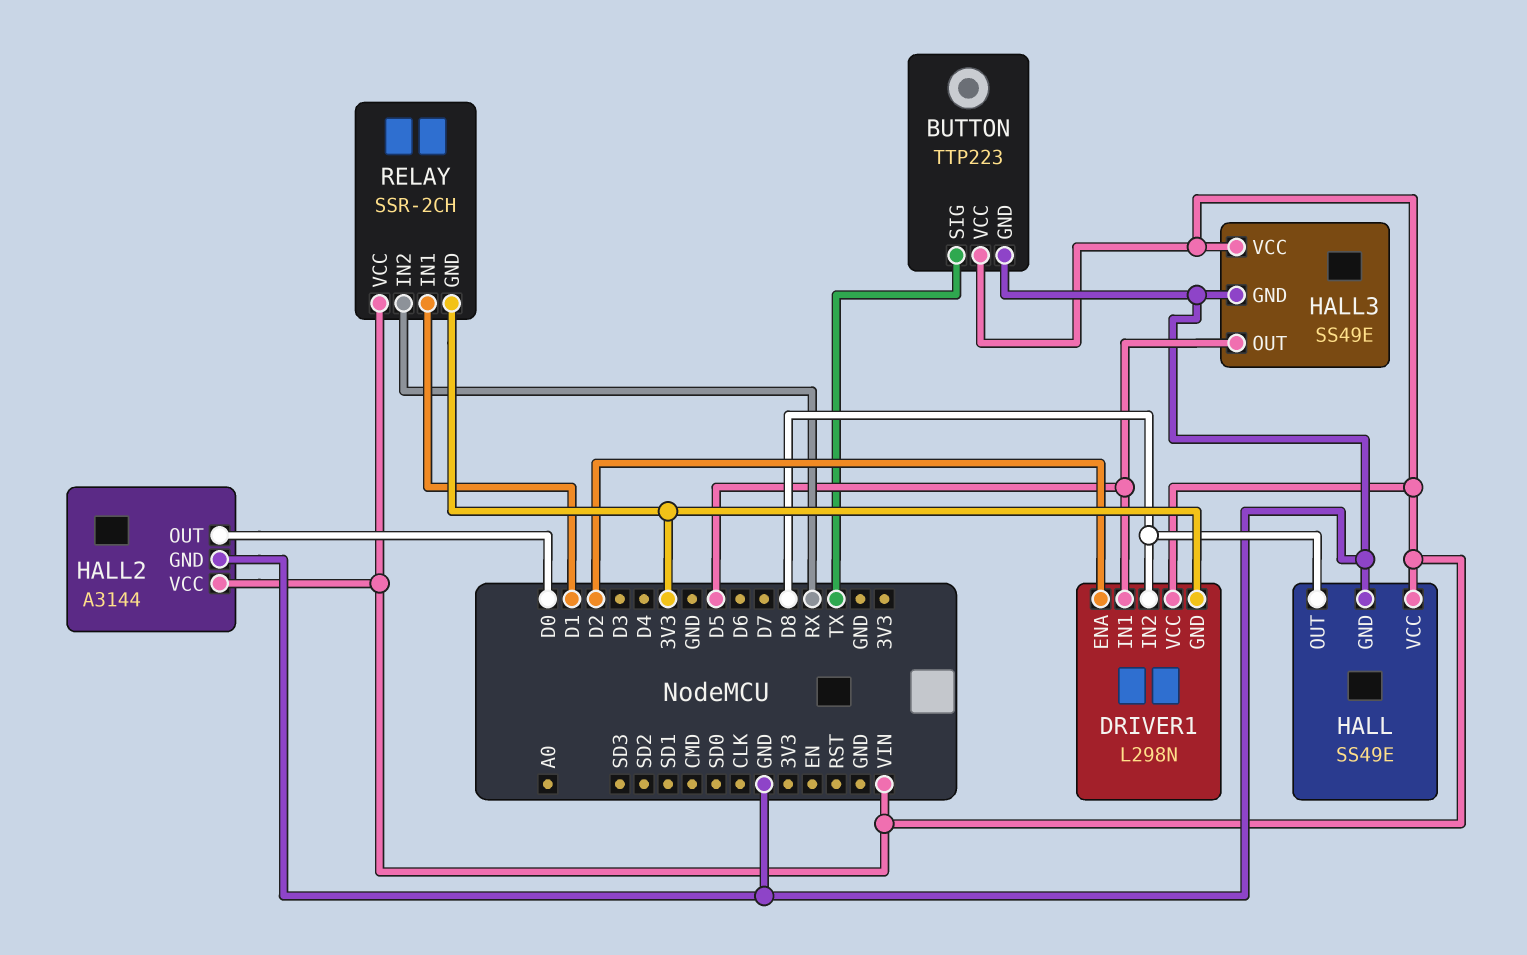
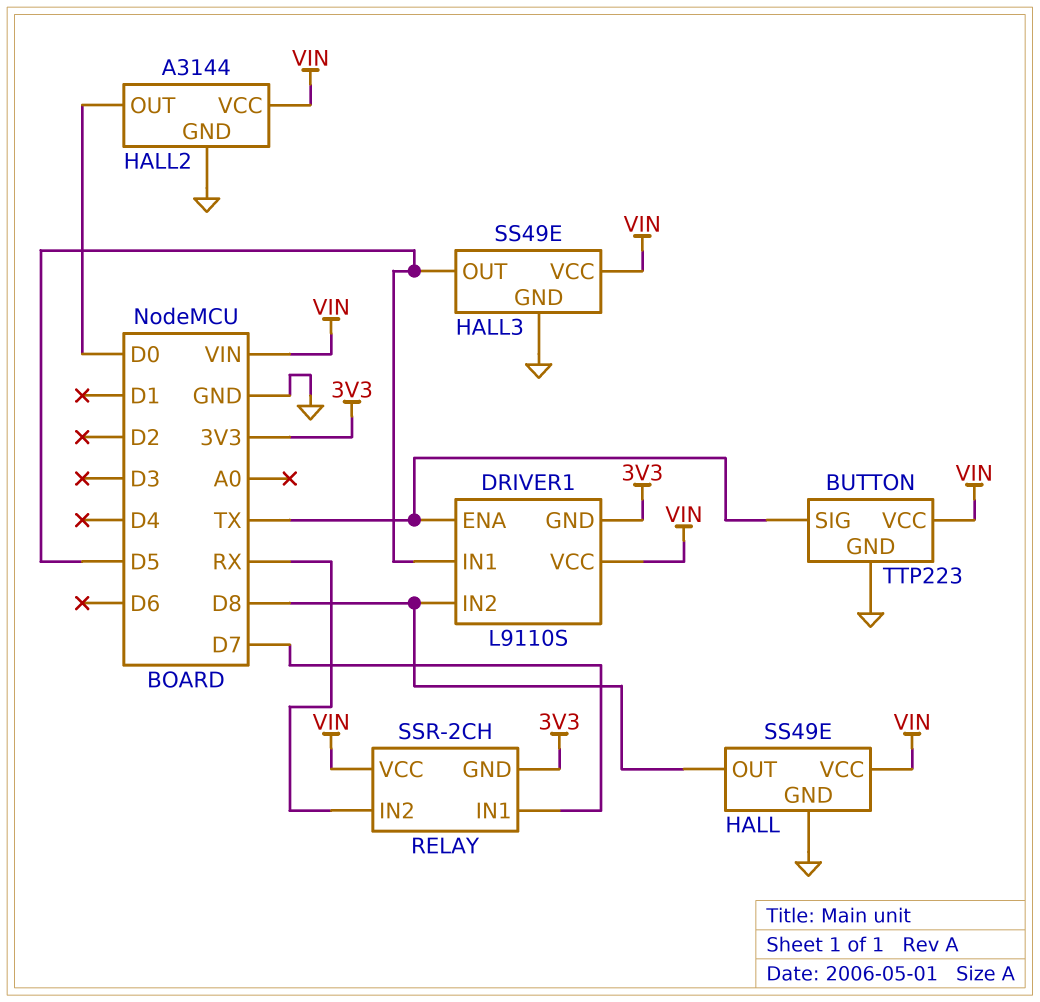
DRIVER1: L298N -> L9110S
DRIVER1 pin ENA: D2 -> TX
RELAY pin IN1: D1 -> D7

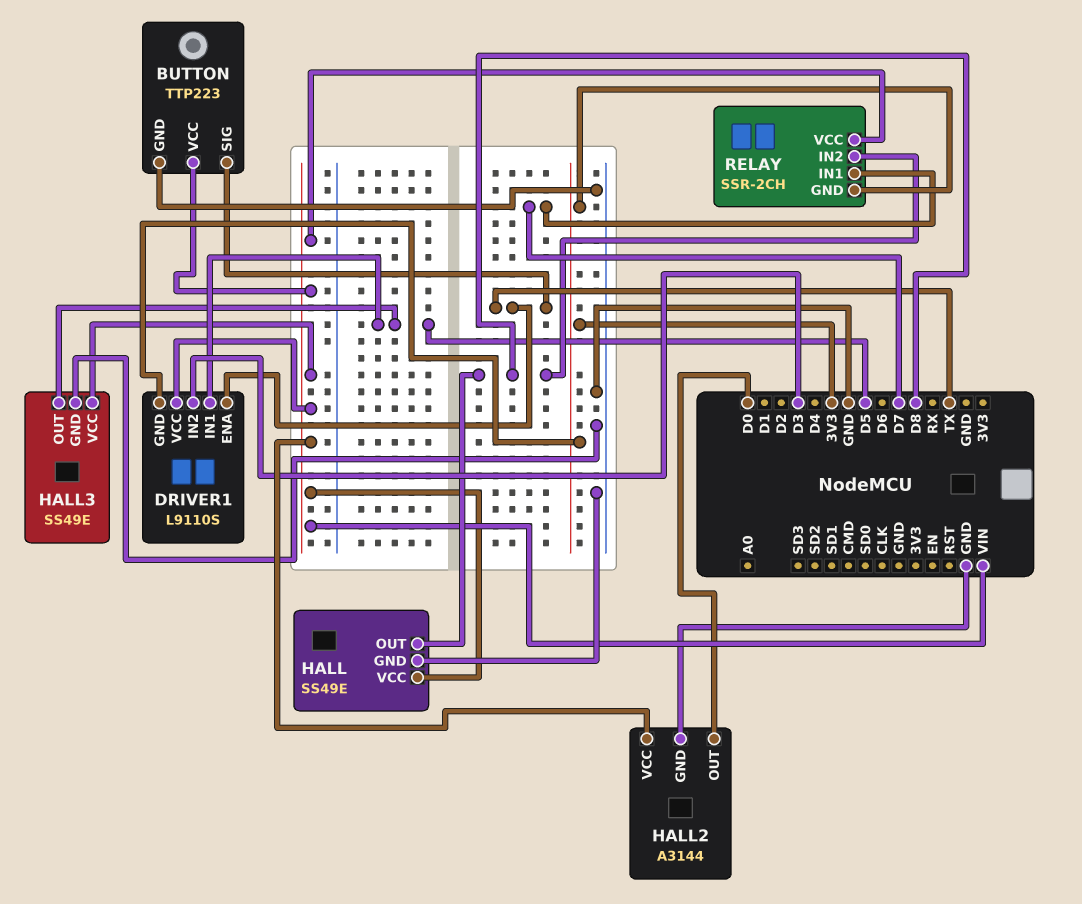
DRIVER1 pin IN2: D8 -> D3
RELAY pin IN2: RX -> D8

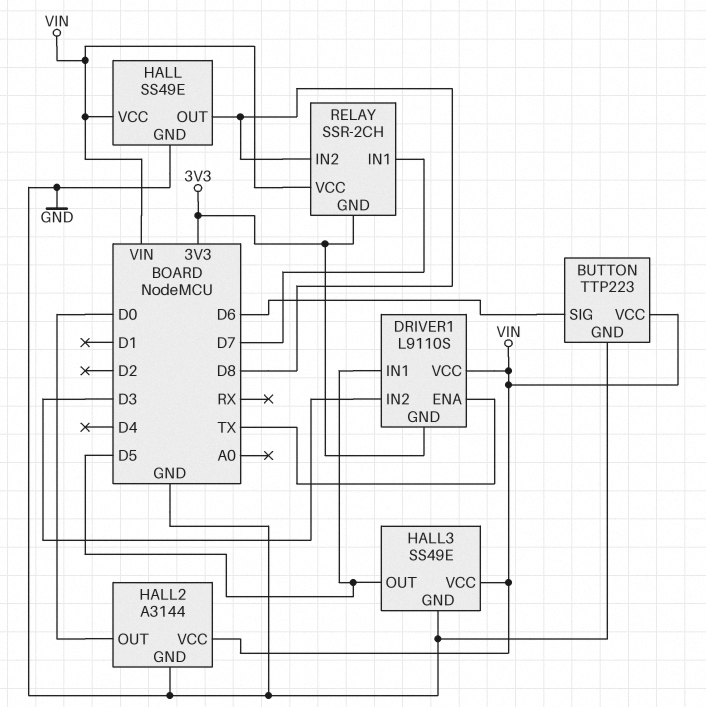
BUTTON pin SIG: TX -> D6

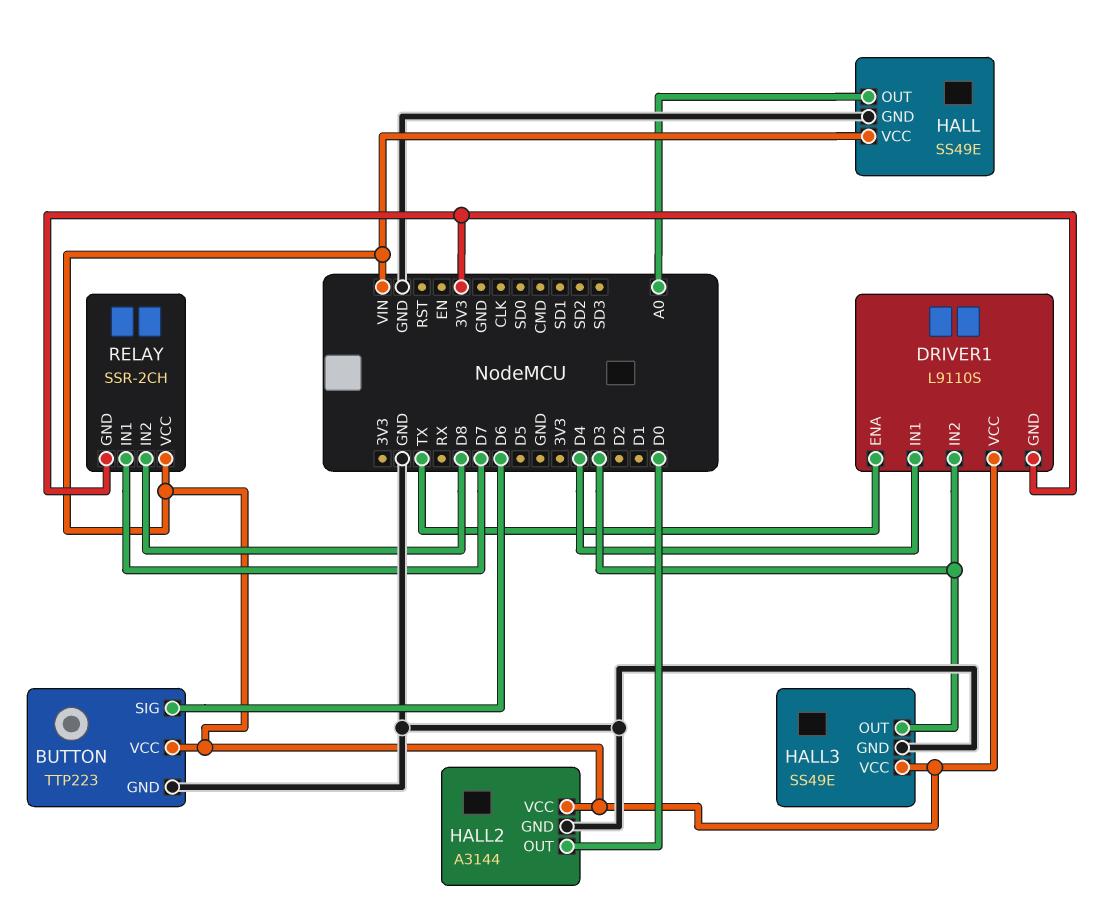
DRIVER1 pin IN1: D5 -> D4
HALL pin OUT: D8 -> A0
HALL3 pin OUT: D5 -> D3

